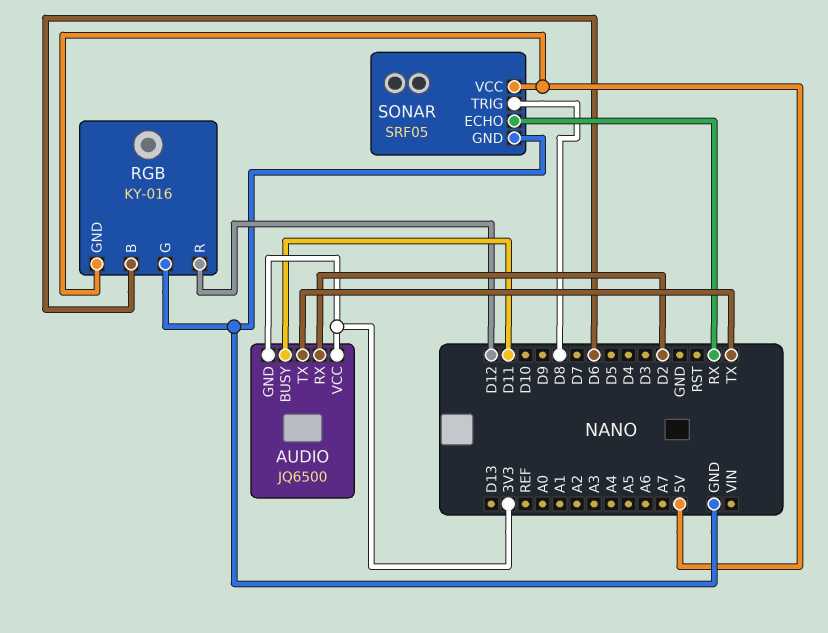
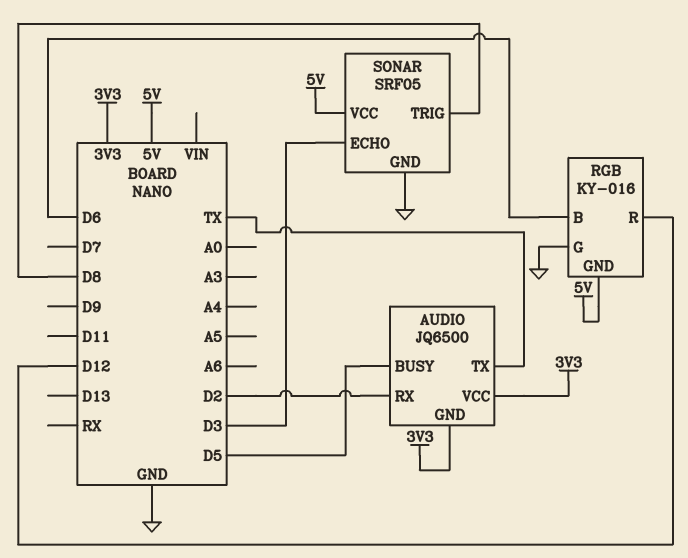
AUDIO pin BUSY: D11 -> D5
SONAR pin ECHO: RX -> D3

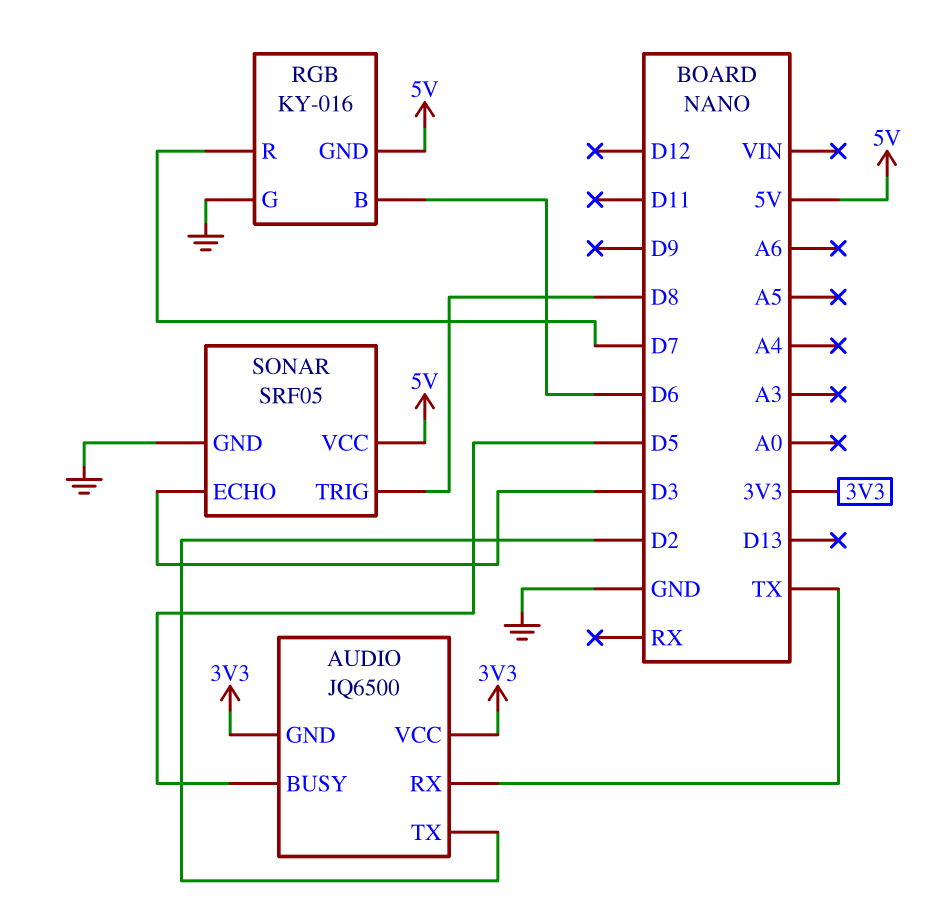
AUDIO pin RX: D2 -> TX
AUDIO pin TX: TX -> D2
RGB pin R: D12 -> D7

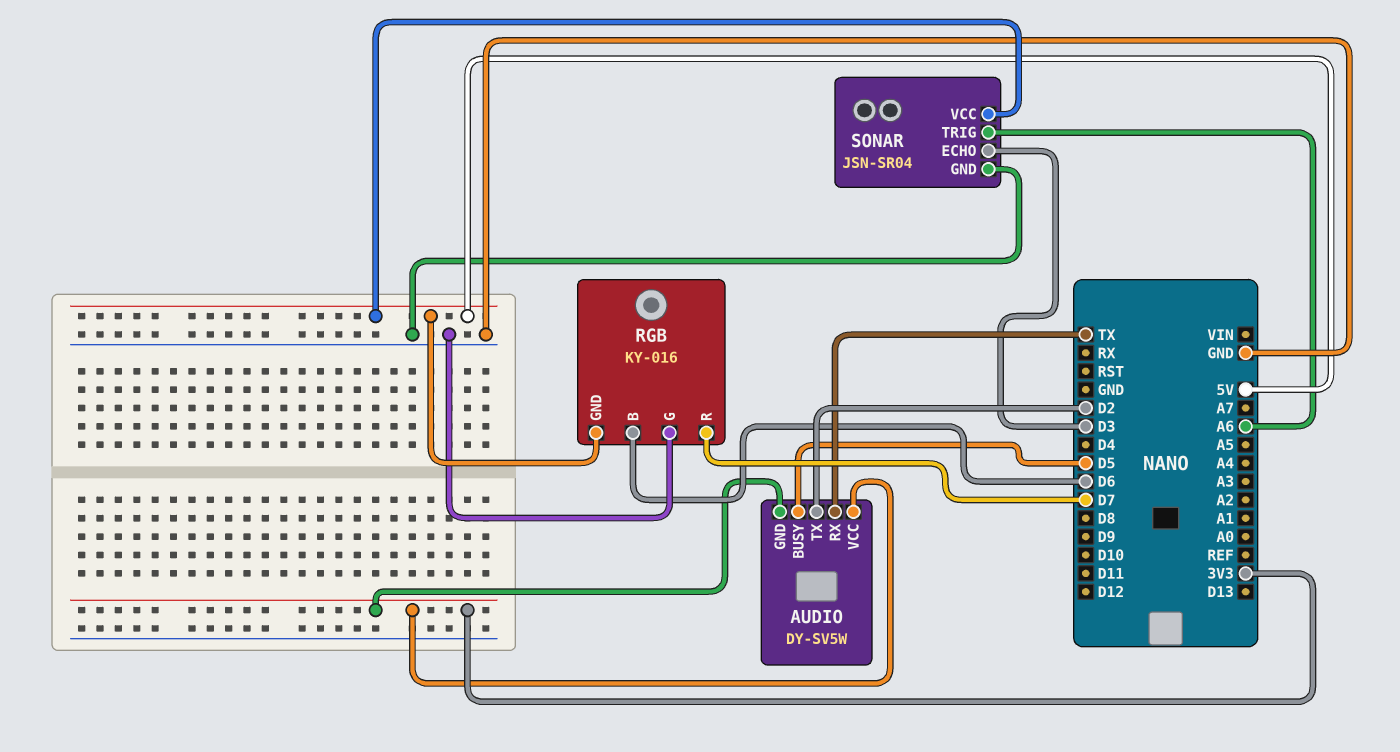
AUDIO: JQ6500 -> DY-SV5W
SONAR: SRF05 -> JSN-SR04
SONAR pin TRIG: D8 -> A6

